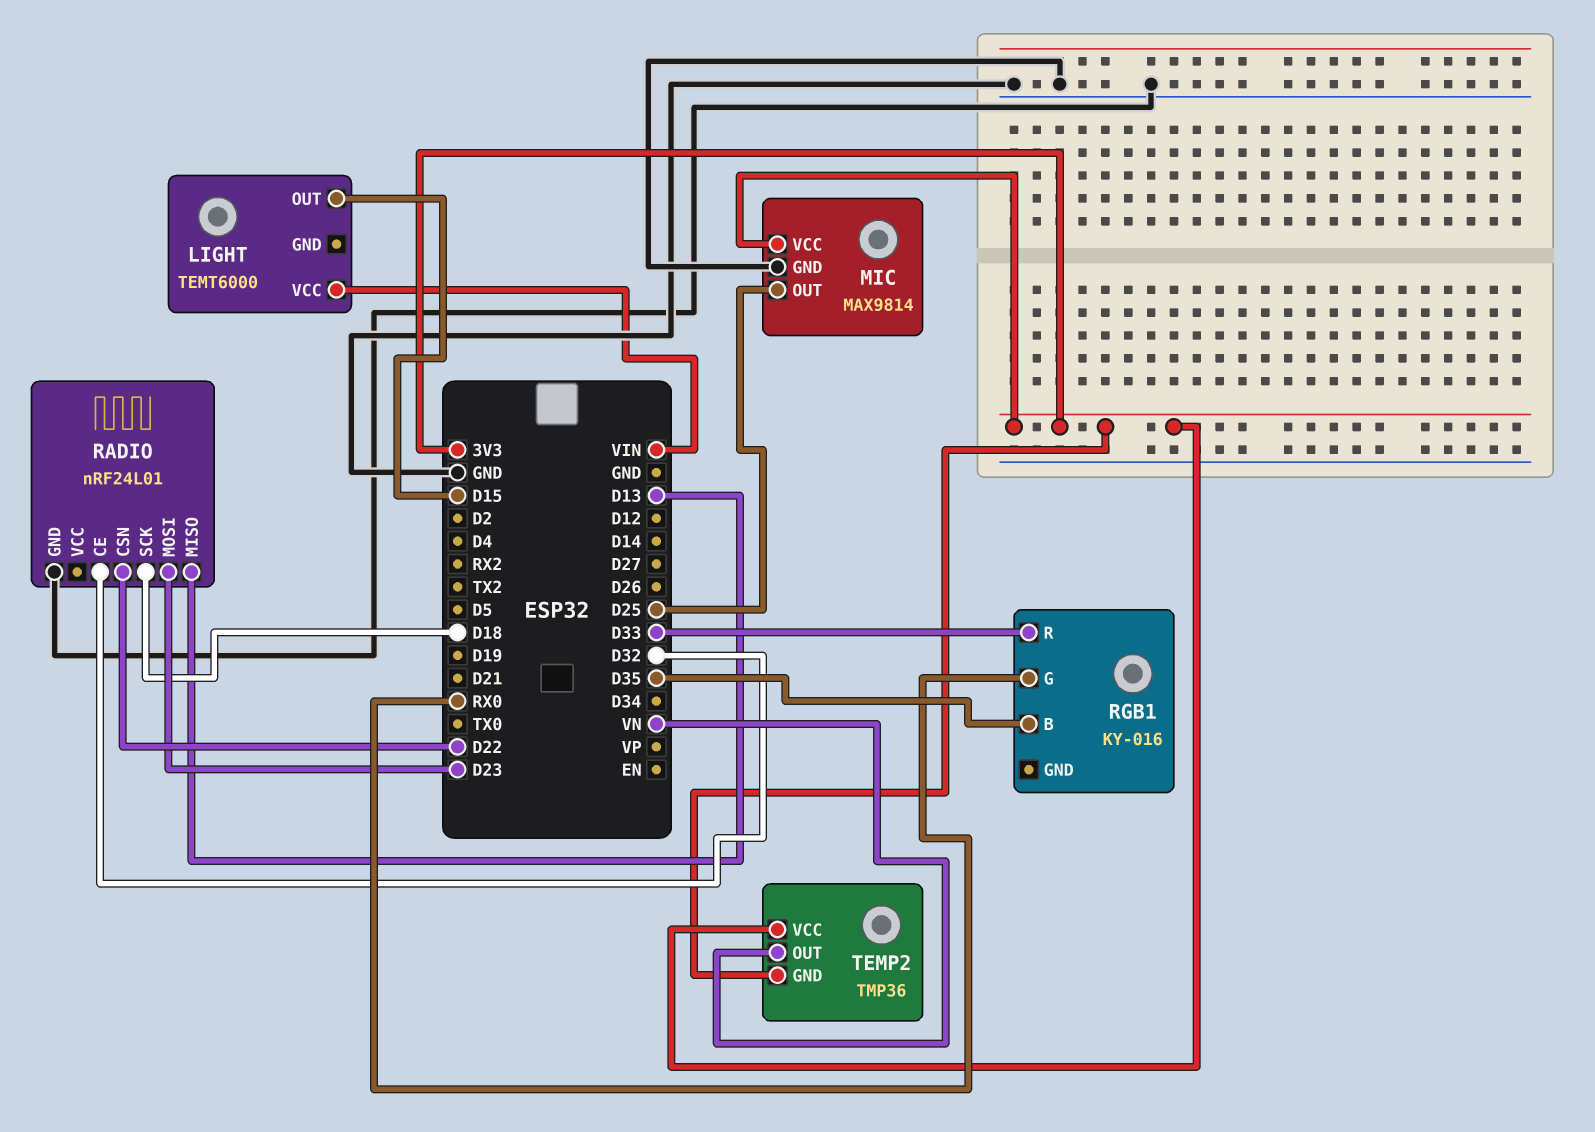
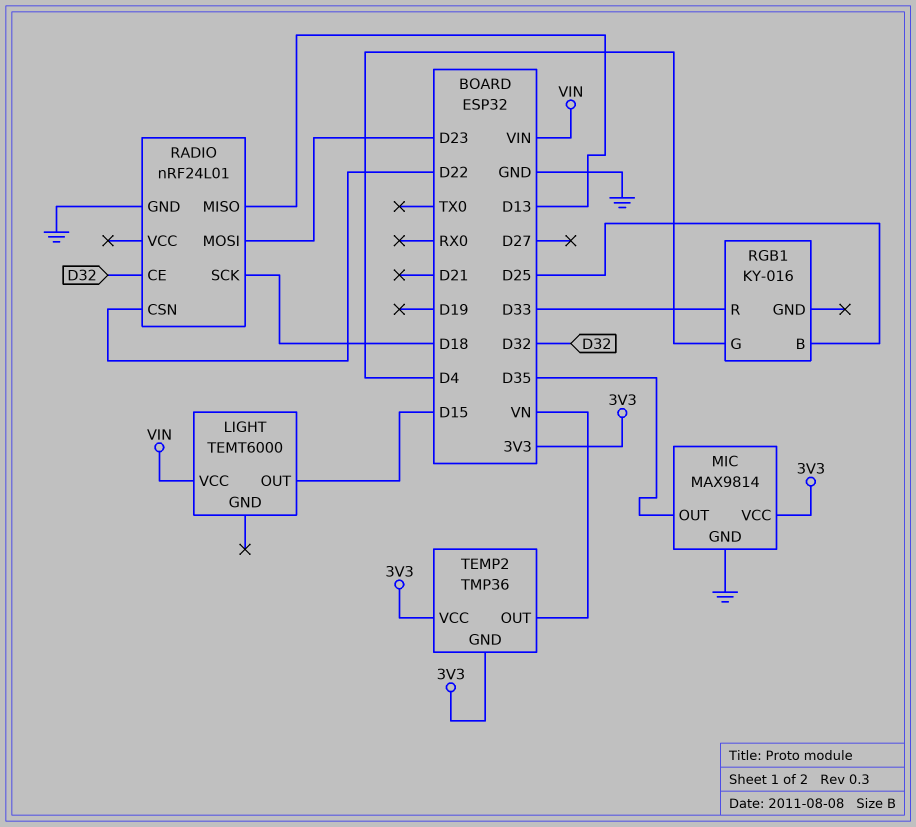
MIC pin OUT: D25 -> D35
RGB1 pin B: D35 -> D25
RGB1 pin G: RX0 -> D4

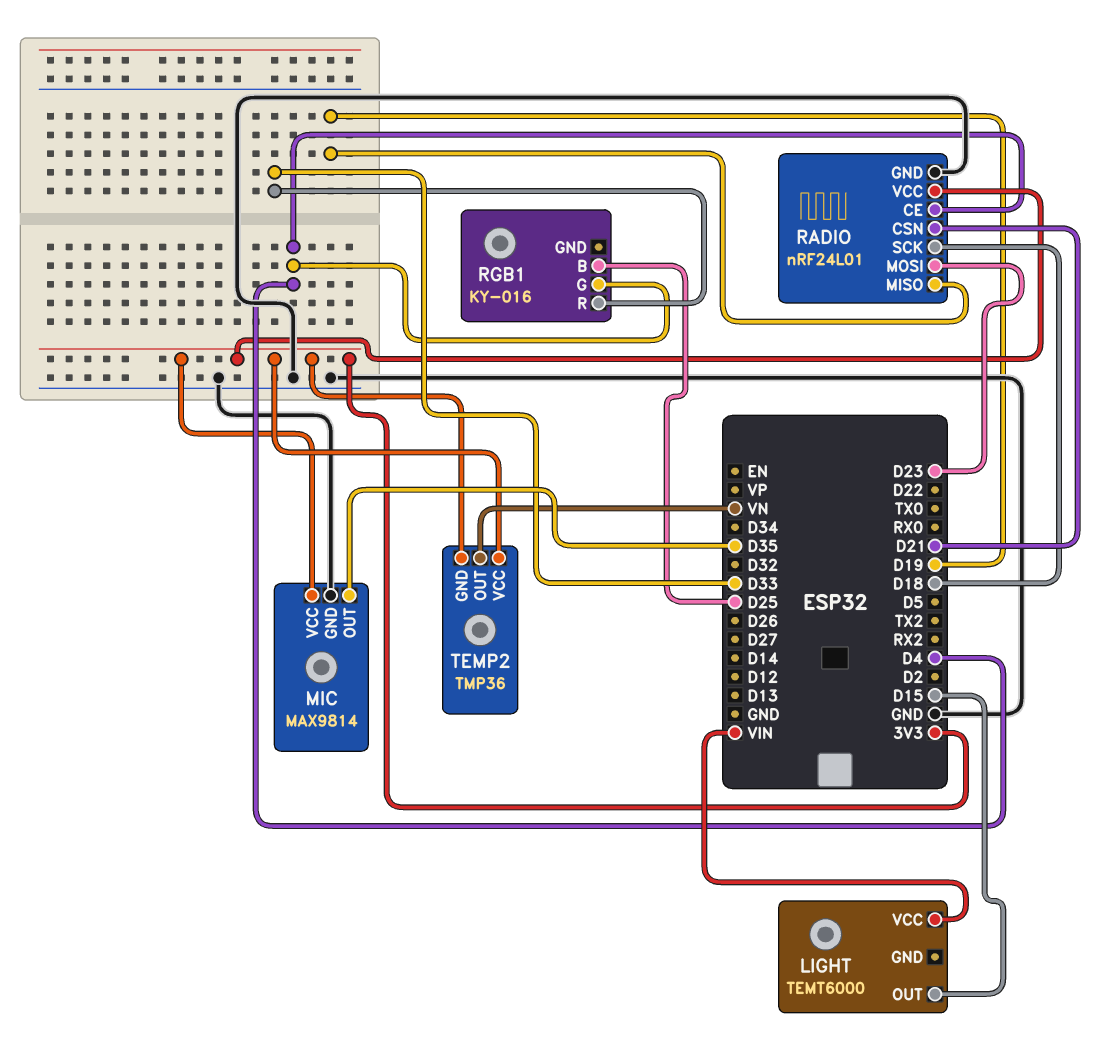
RADIO pin CE: D32 -> D4
RADIO pin CSN: D22 -> D21
RADIO pin MISO: D13 -> D19
RADIO pin VCC: none -> 3V3

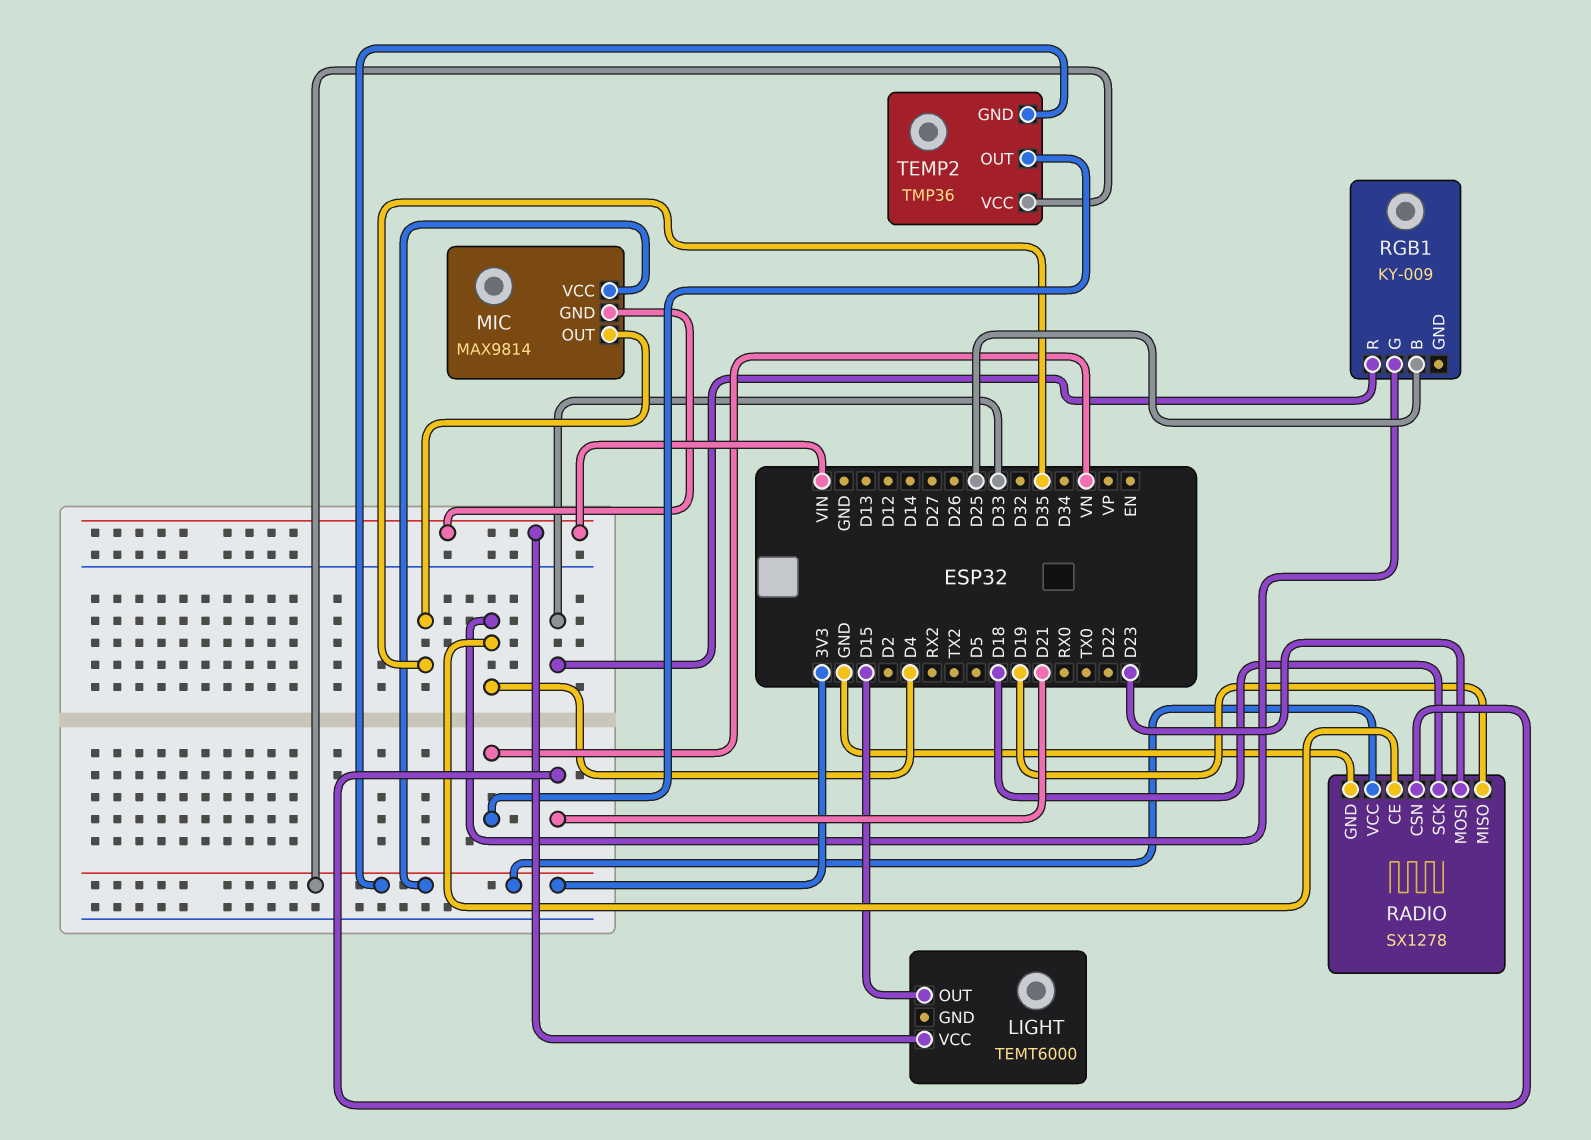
MIC pin GND: GND -> VIN
RADIO: nRF24L01 -> SX1278
RGB1: KY-016 -> KY-009

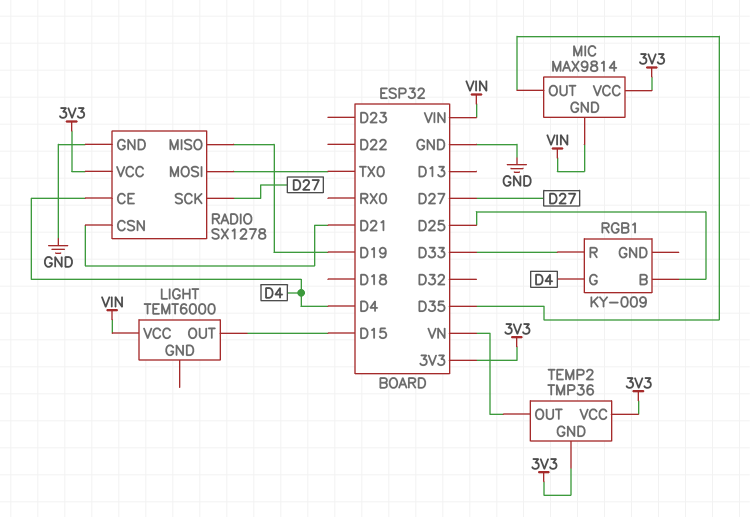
RADIO pin MOSI: D23 -> TX0
RADIO pin SCK: D18 -> D27

